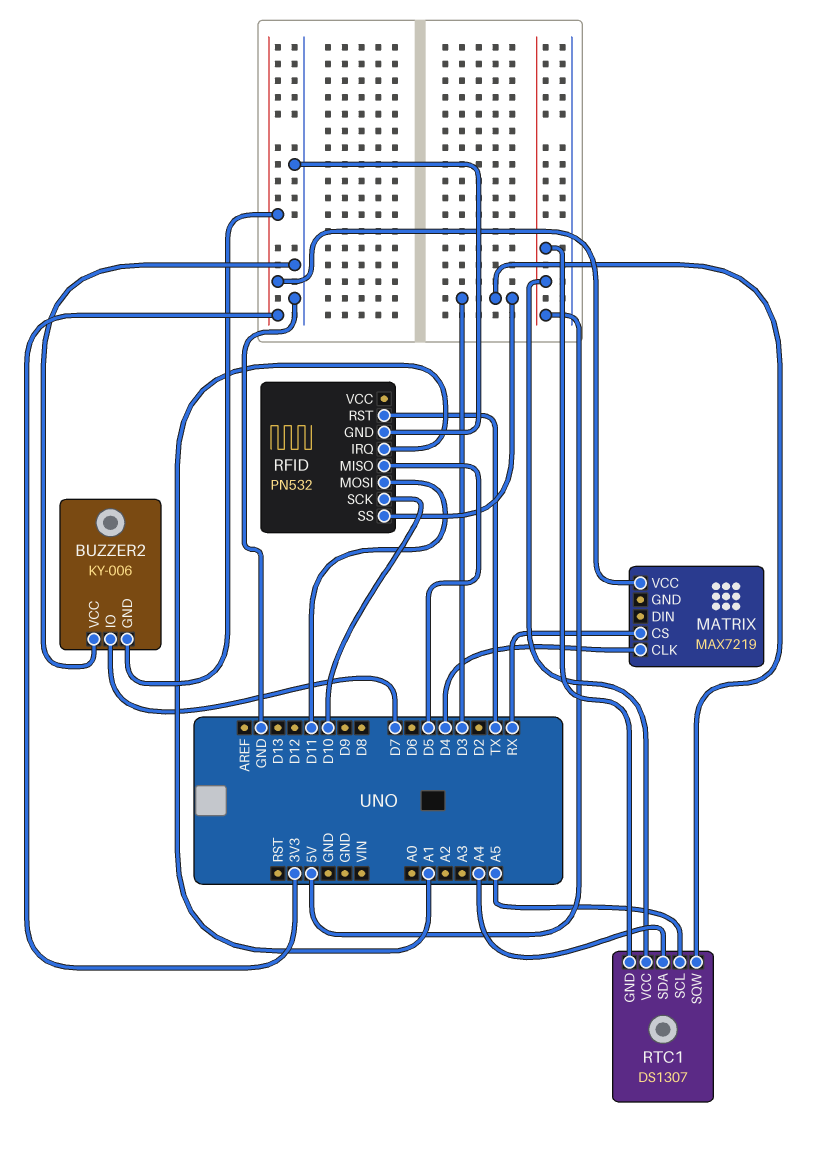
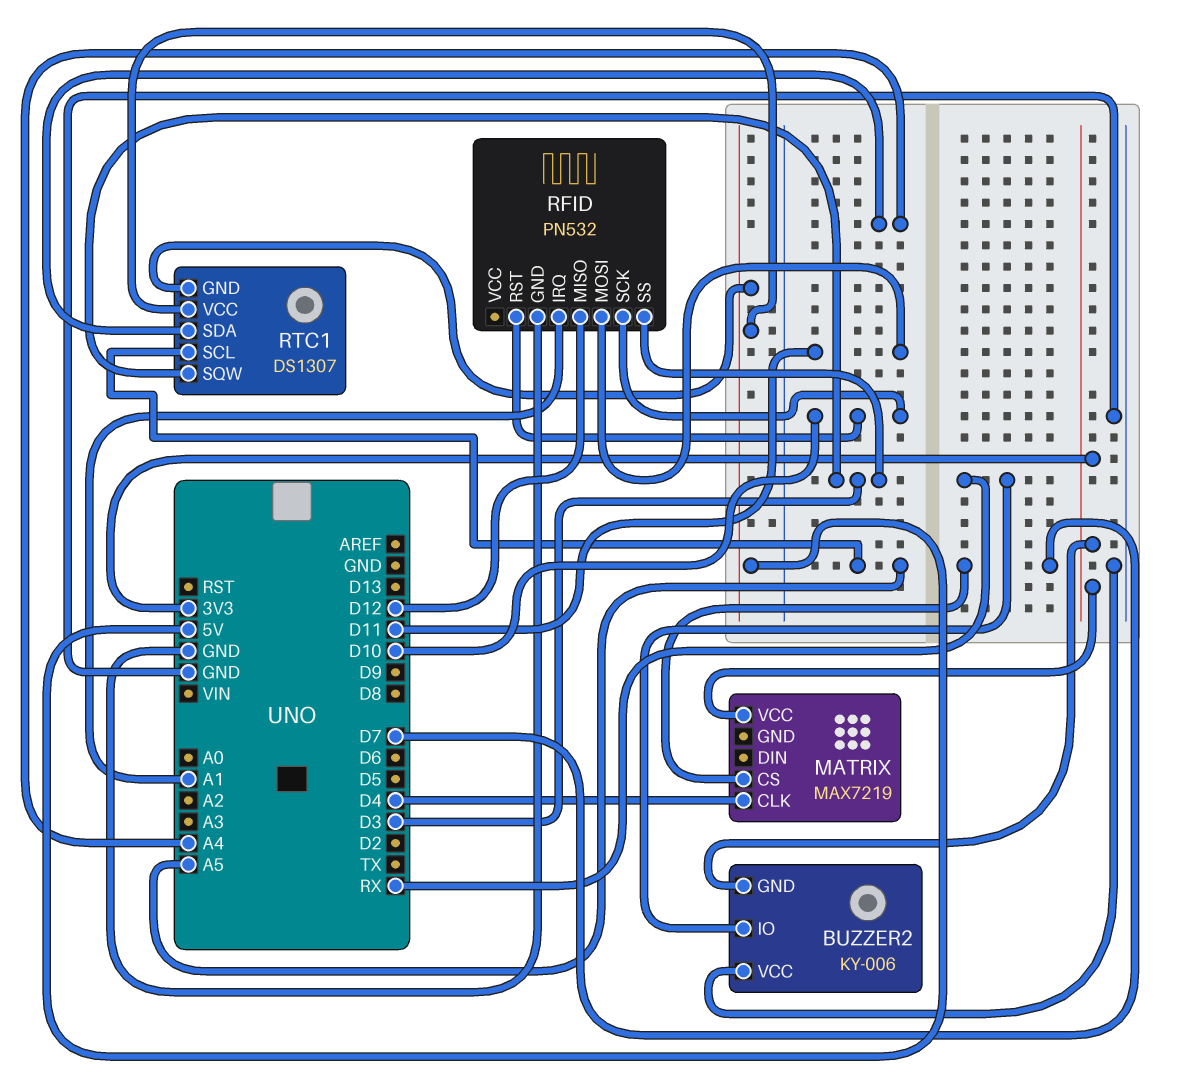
BUZZER2 pin IO: D7 -> RX
MATRIX pin CS: RX -> D7
RFID pin MISO: D5 -> D12
RFID pin RST: TX -> D10

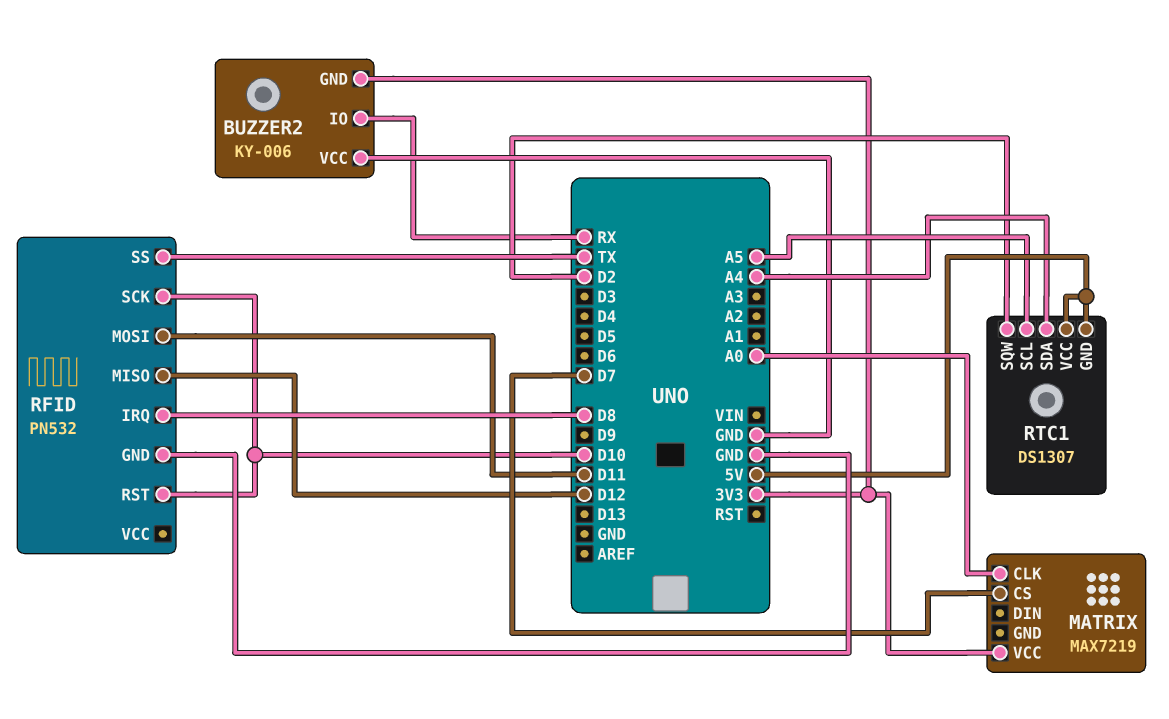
MATRIX pin CLK: D4 -> A0
RFID pin IRQ: A1 -> D8
RFID pin SS: D3 -> TX
RTC1 pin SQW: D3 -> D2

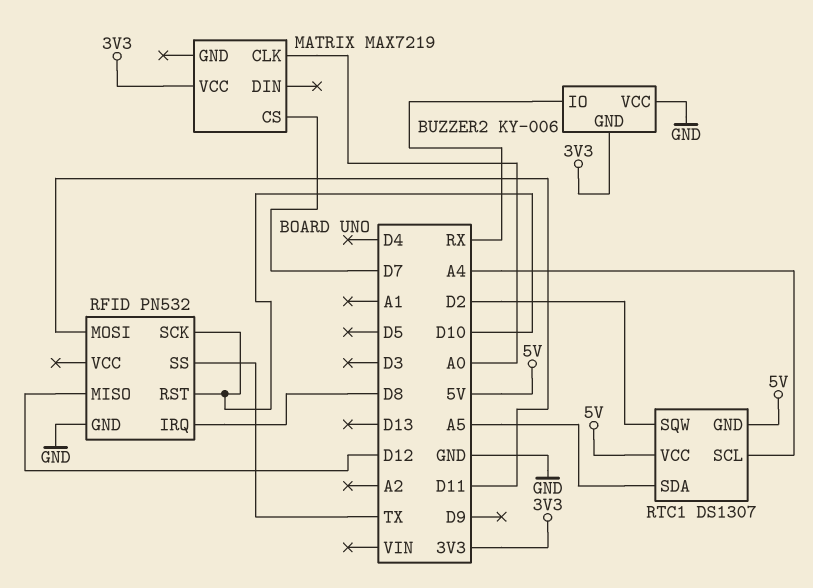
RTC1 pin SCL: A5 -> A4
RTC1 pin SDA: A4 -> A5

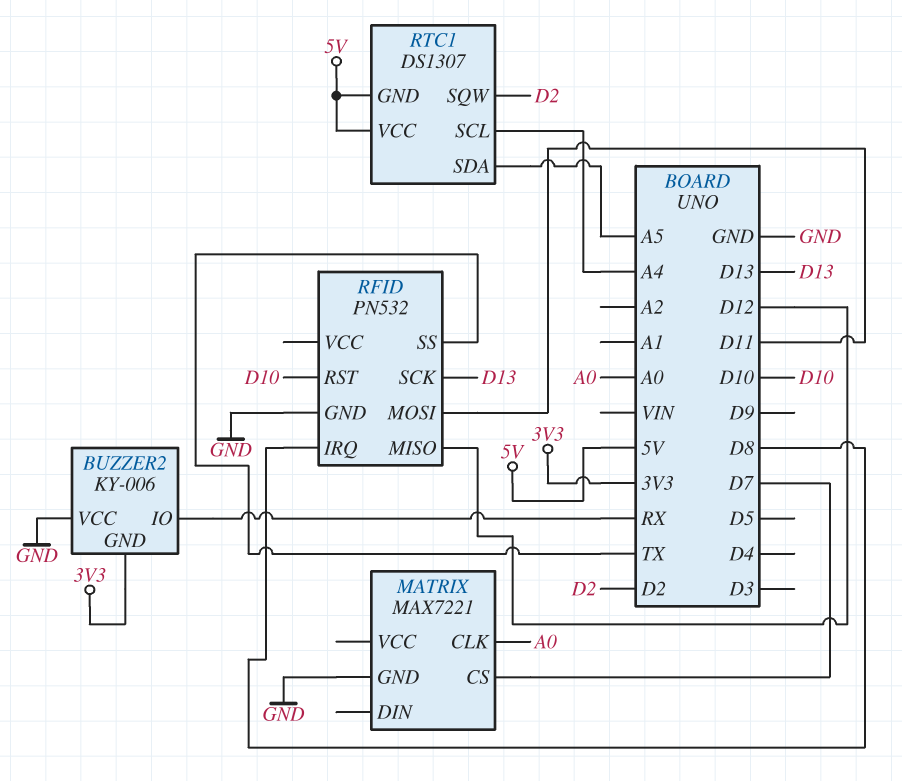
MATRIX: MAX7219 -> MAX7221
MATRIX pin GND: none -> GND
MATRIX pin VCC: 3V3 -> none
RFID pin SCK: D10 -> D13

